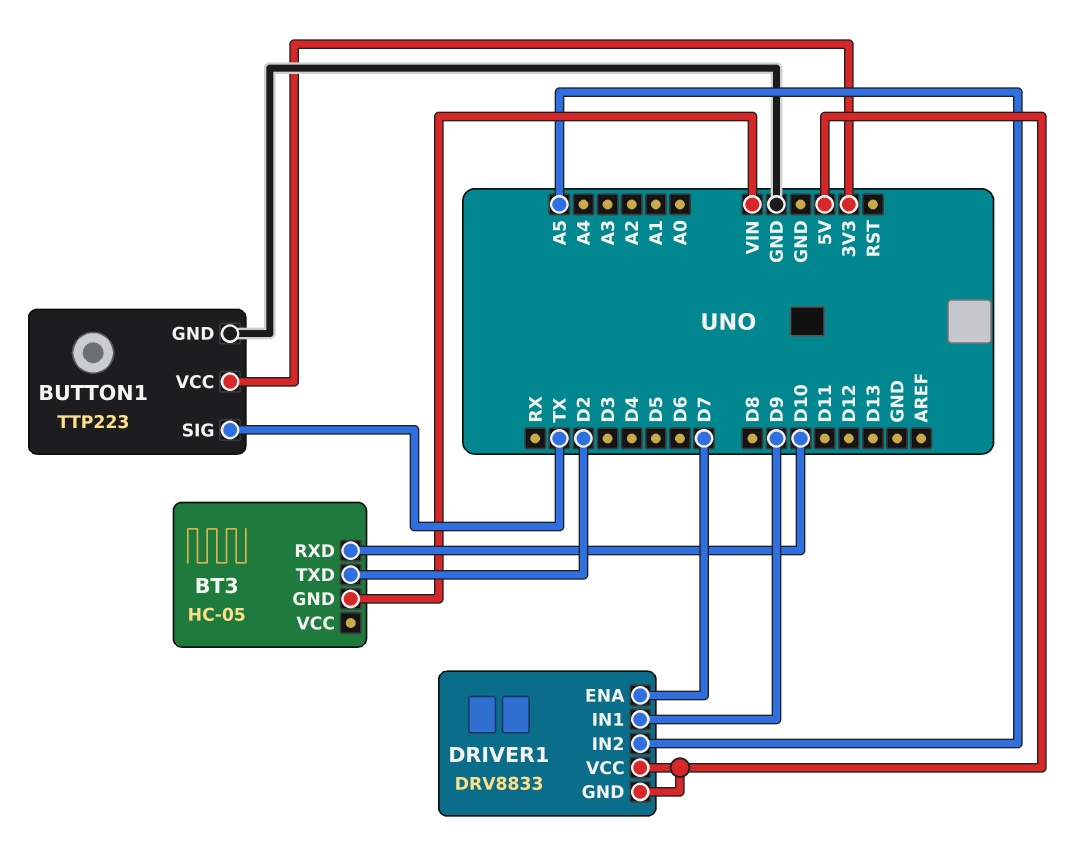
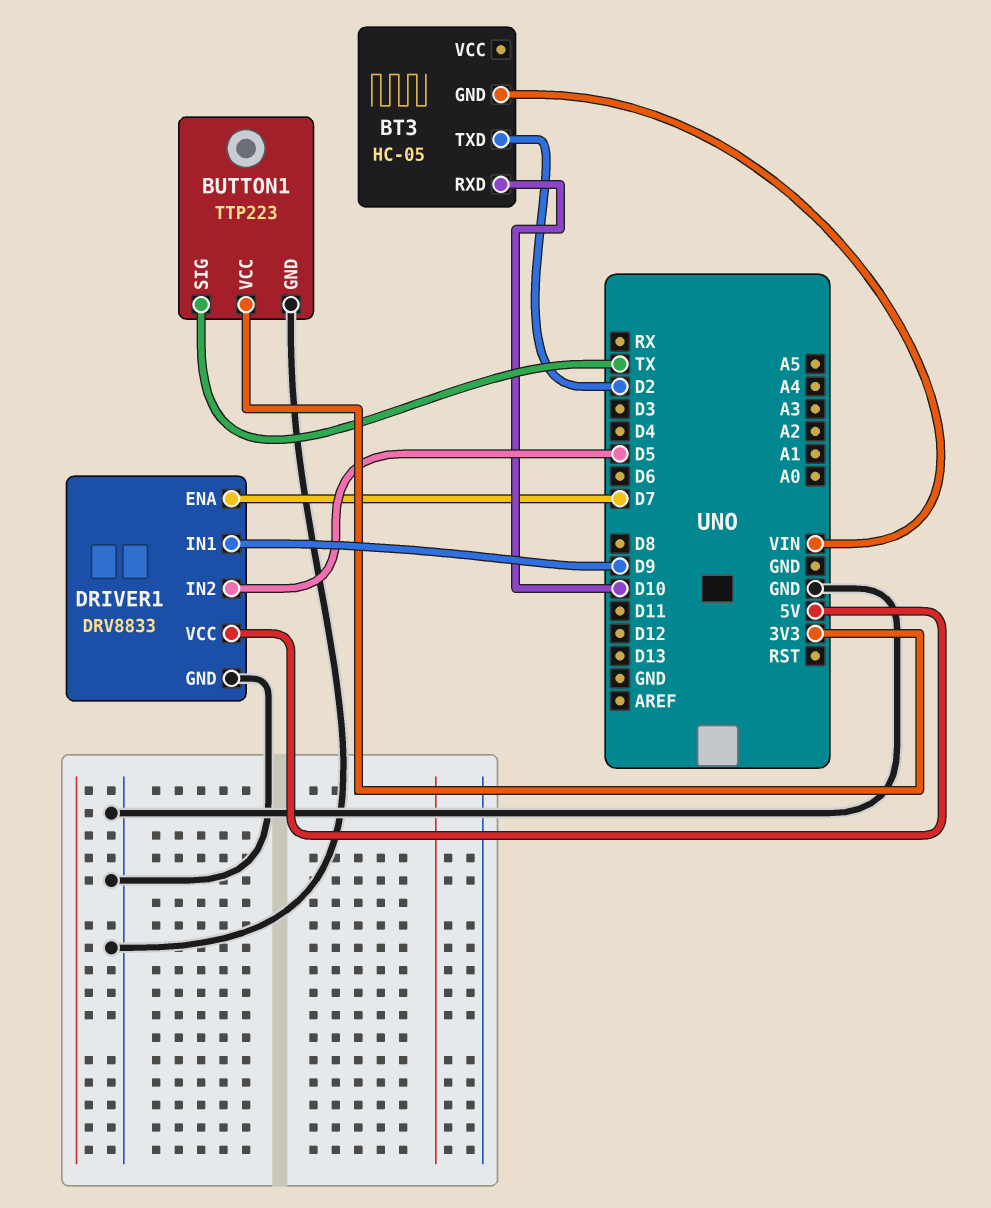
DRIVER1 pin GND: 5V -> GND
DRIVER1 pin IN2: A5 -> D5

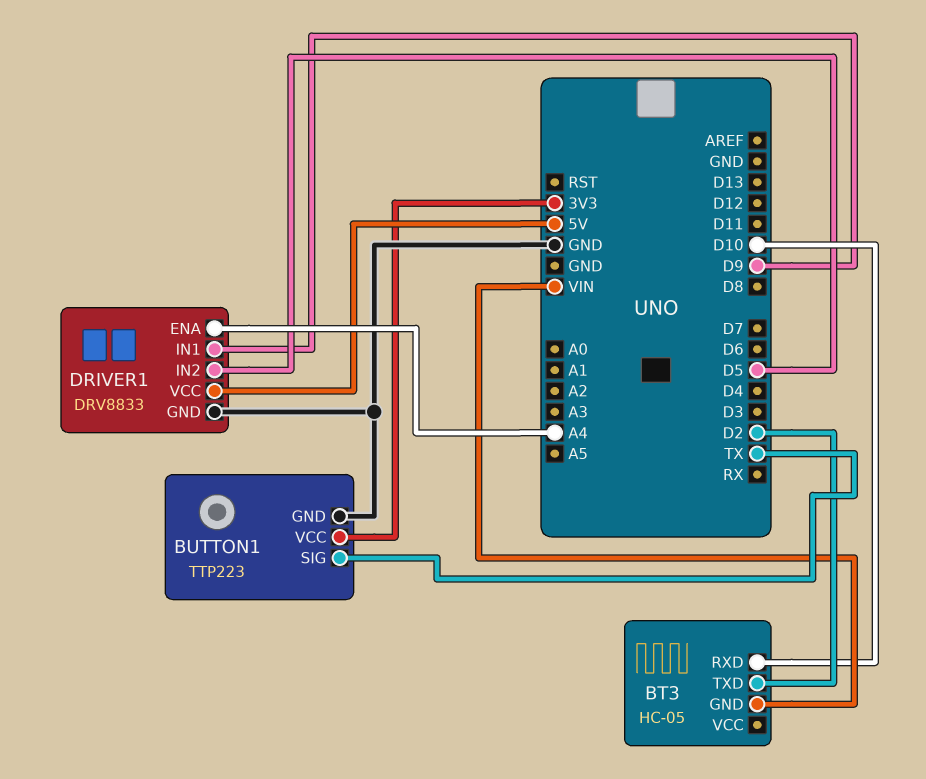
DRIVER1 pin ENA: D7 -> A4

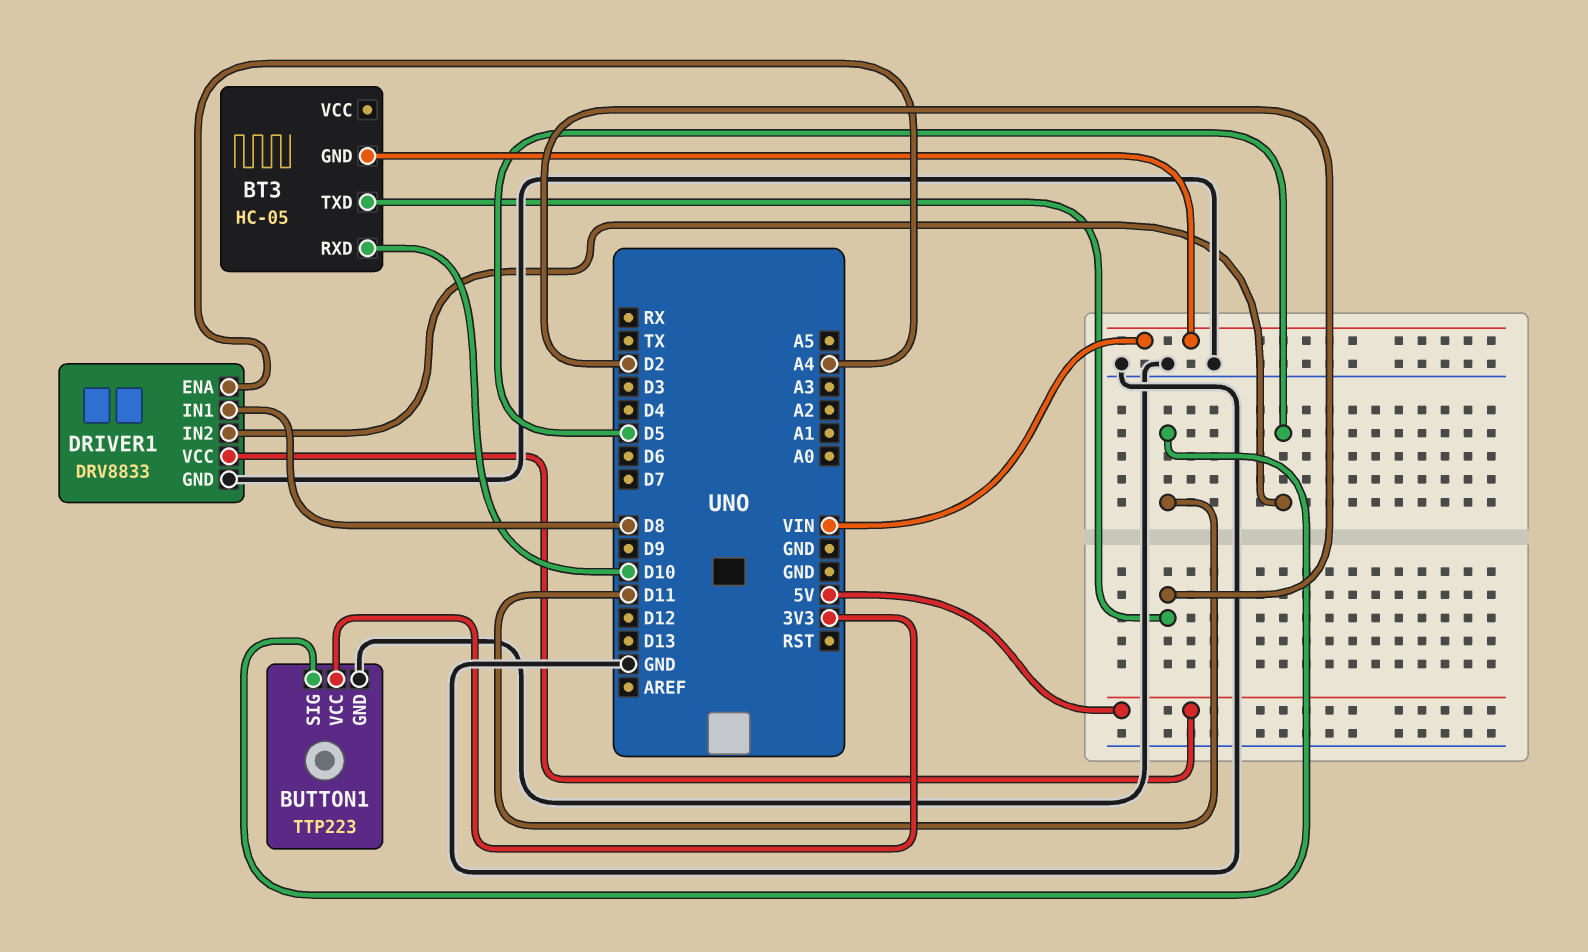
BUTTON1 pin SIG: TX -> D11
DRIVER1 pin IN1: D9 -> D8

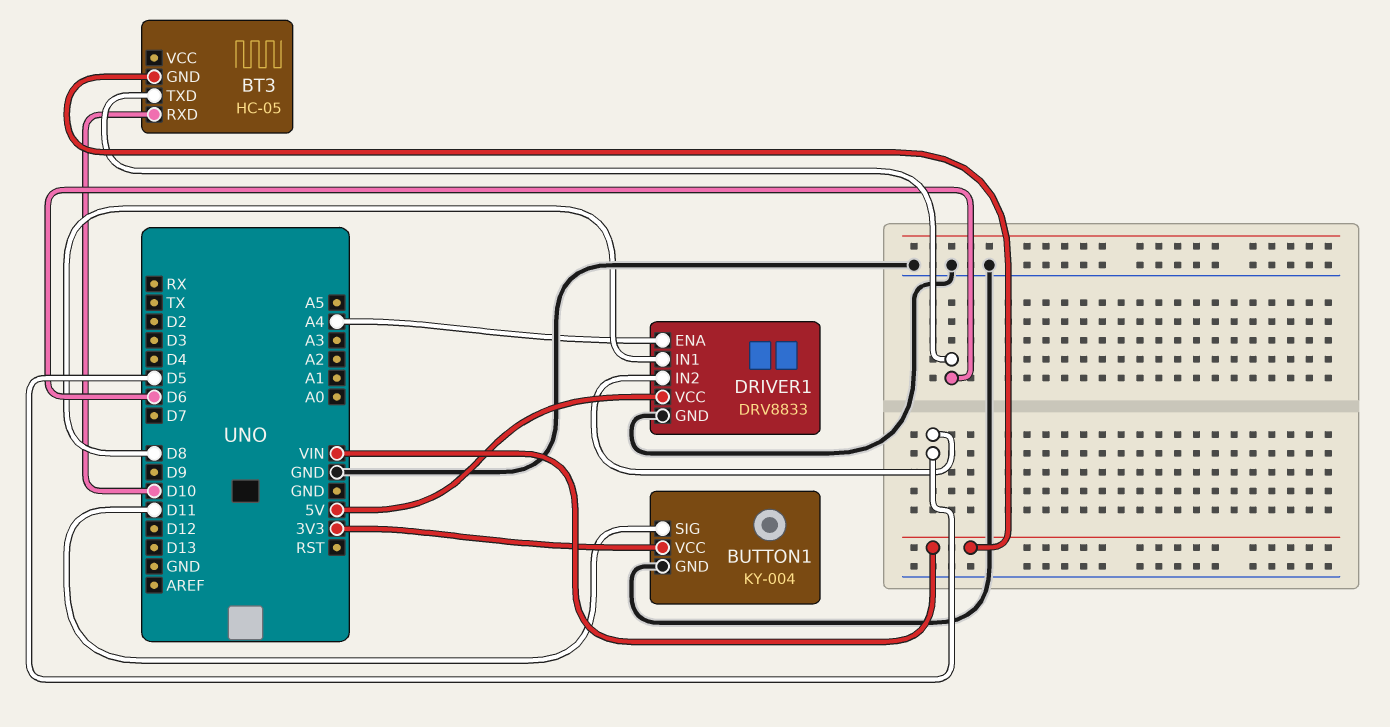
BT3 pin TXD: D2 -> D6
BUTTON1: TTP223 -> KY-004

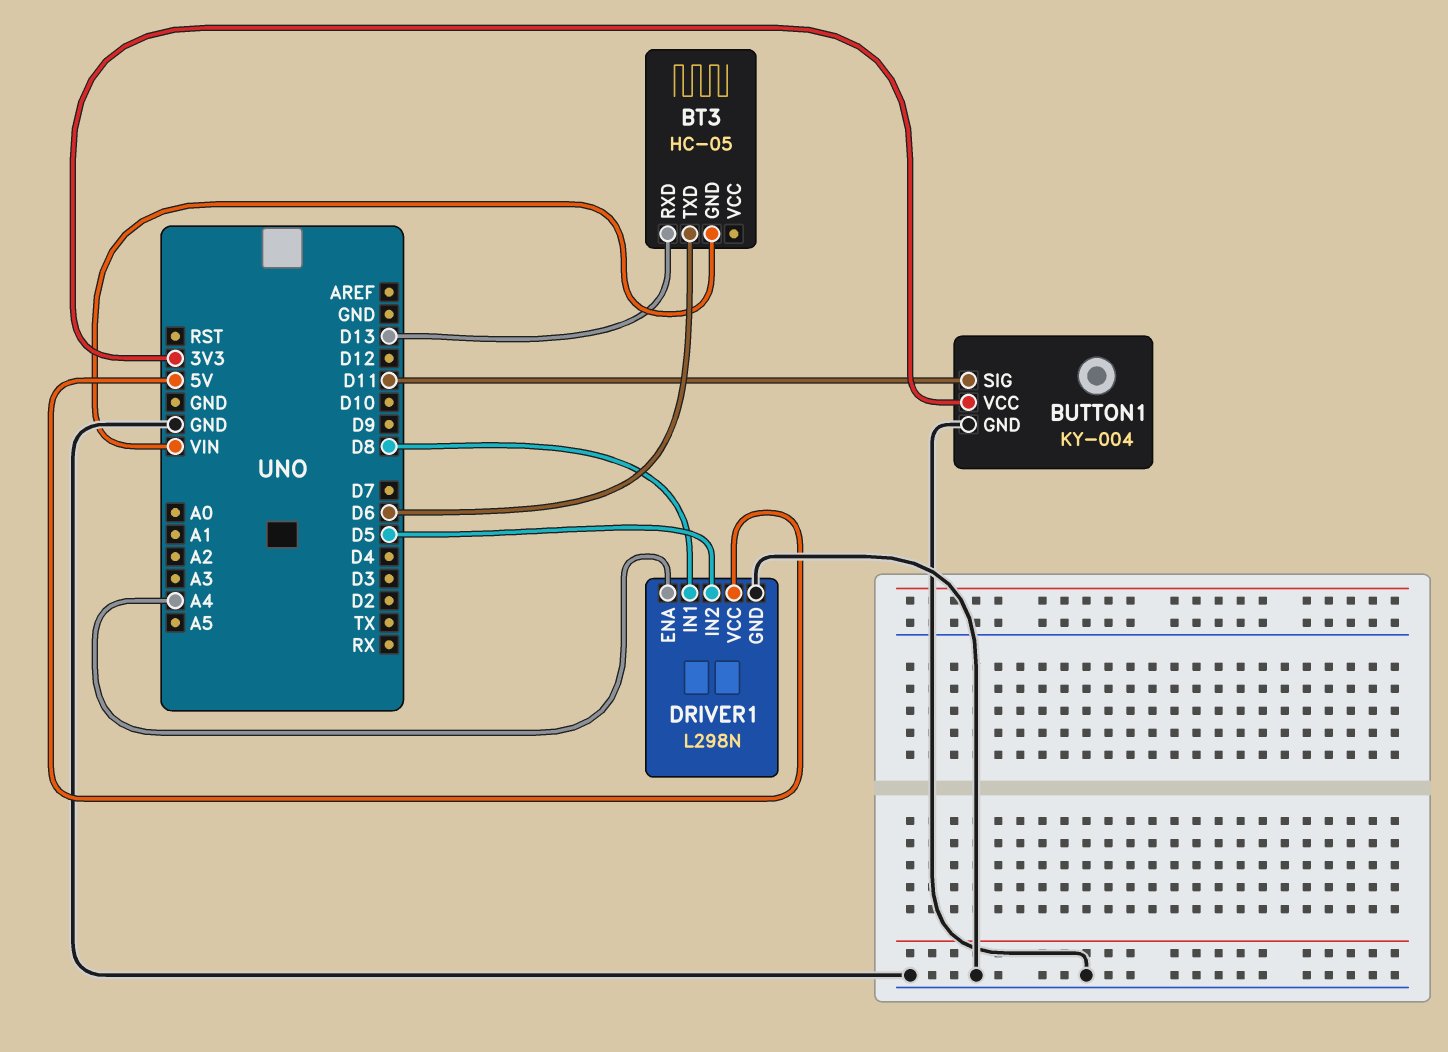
BT3 pin RXD: D10 -> D13
DRIVER1: DRV8833 -> L298N

